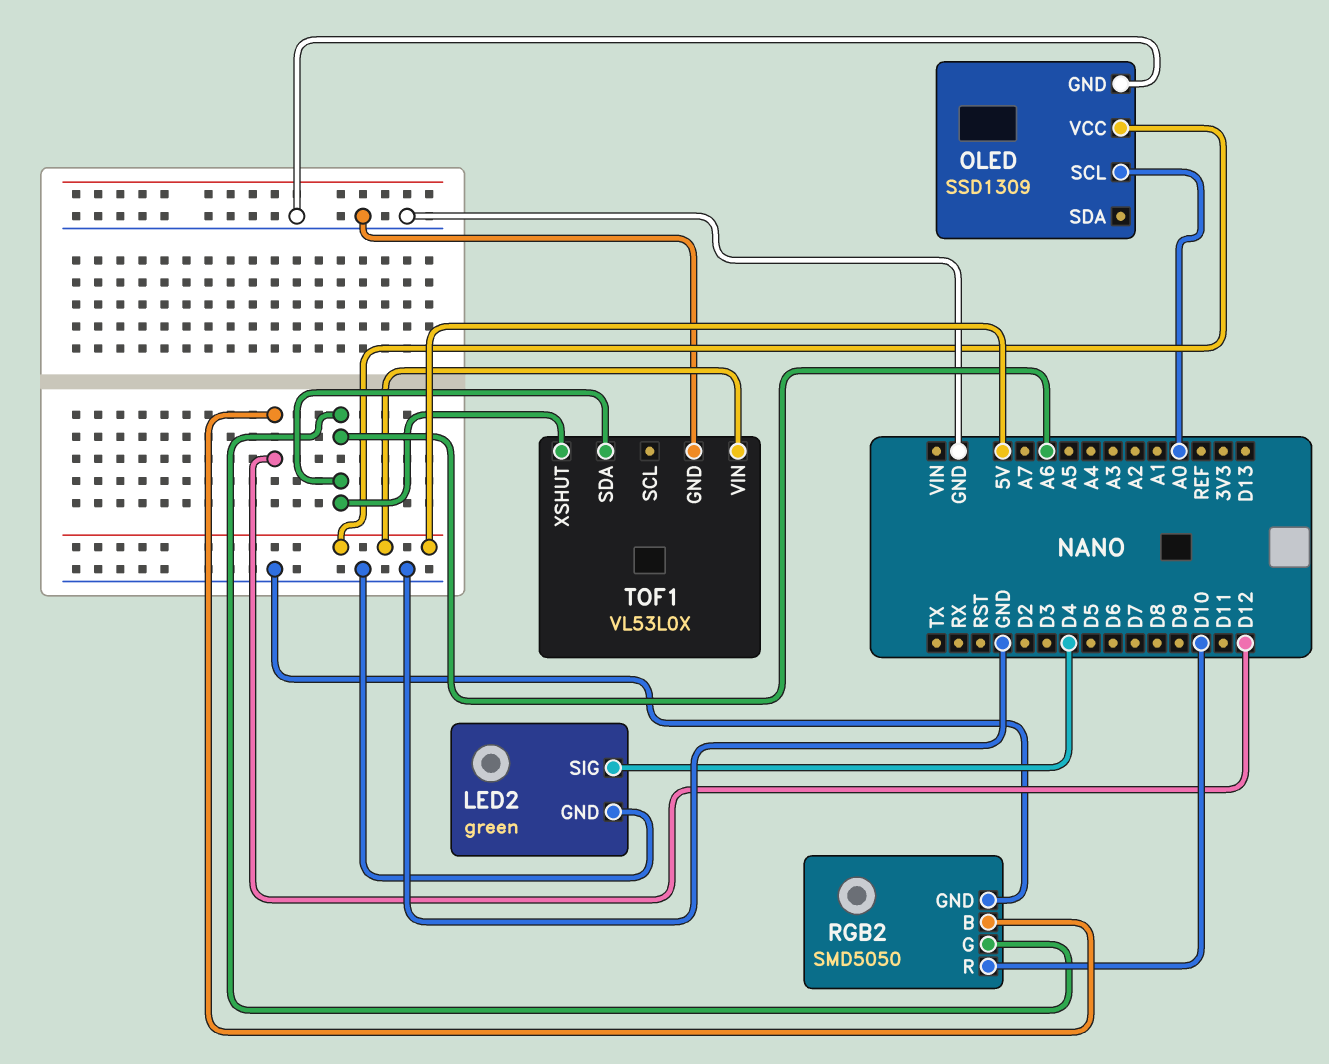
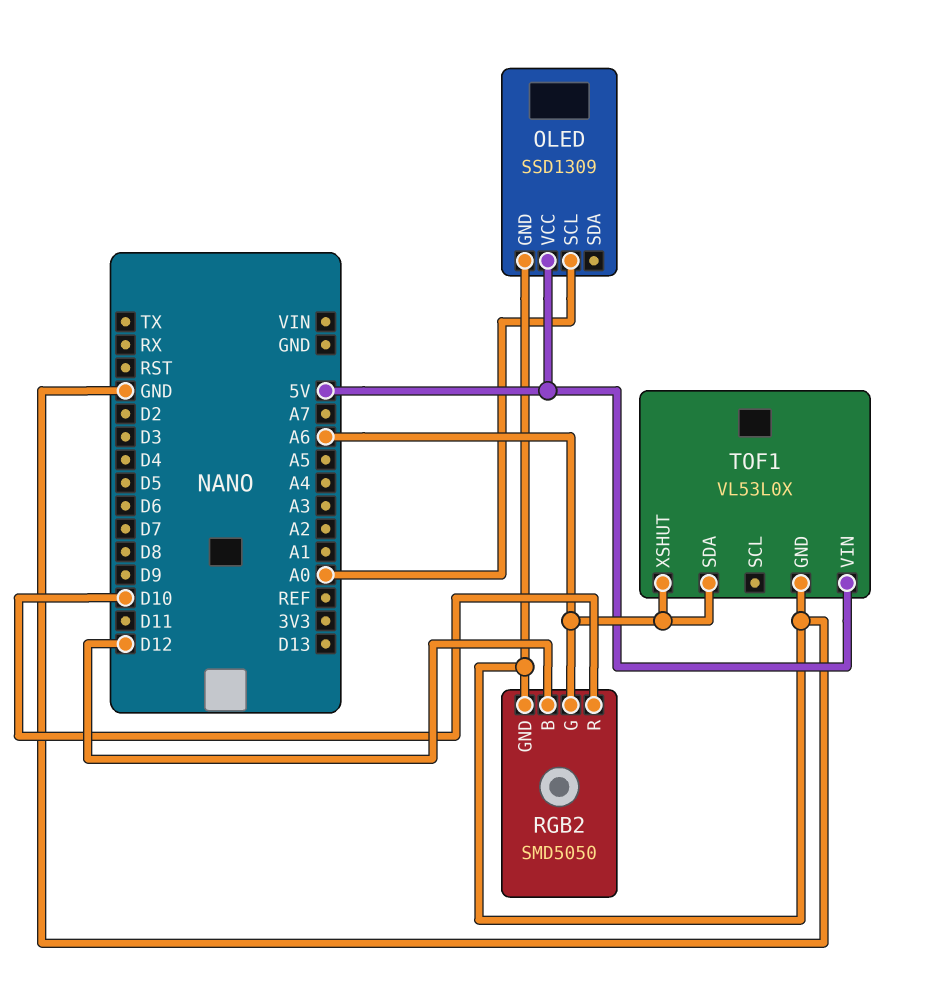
LED2: green -> none
LED2 pin GND: GND -> none
LED2 pin SIG: D4 -> none

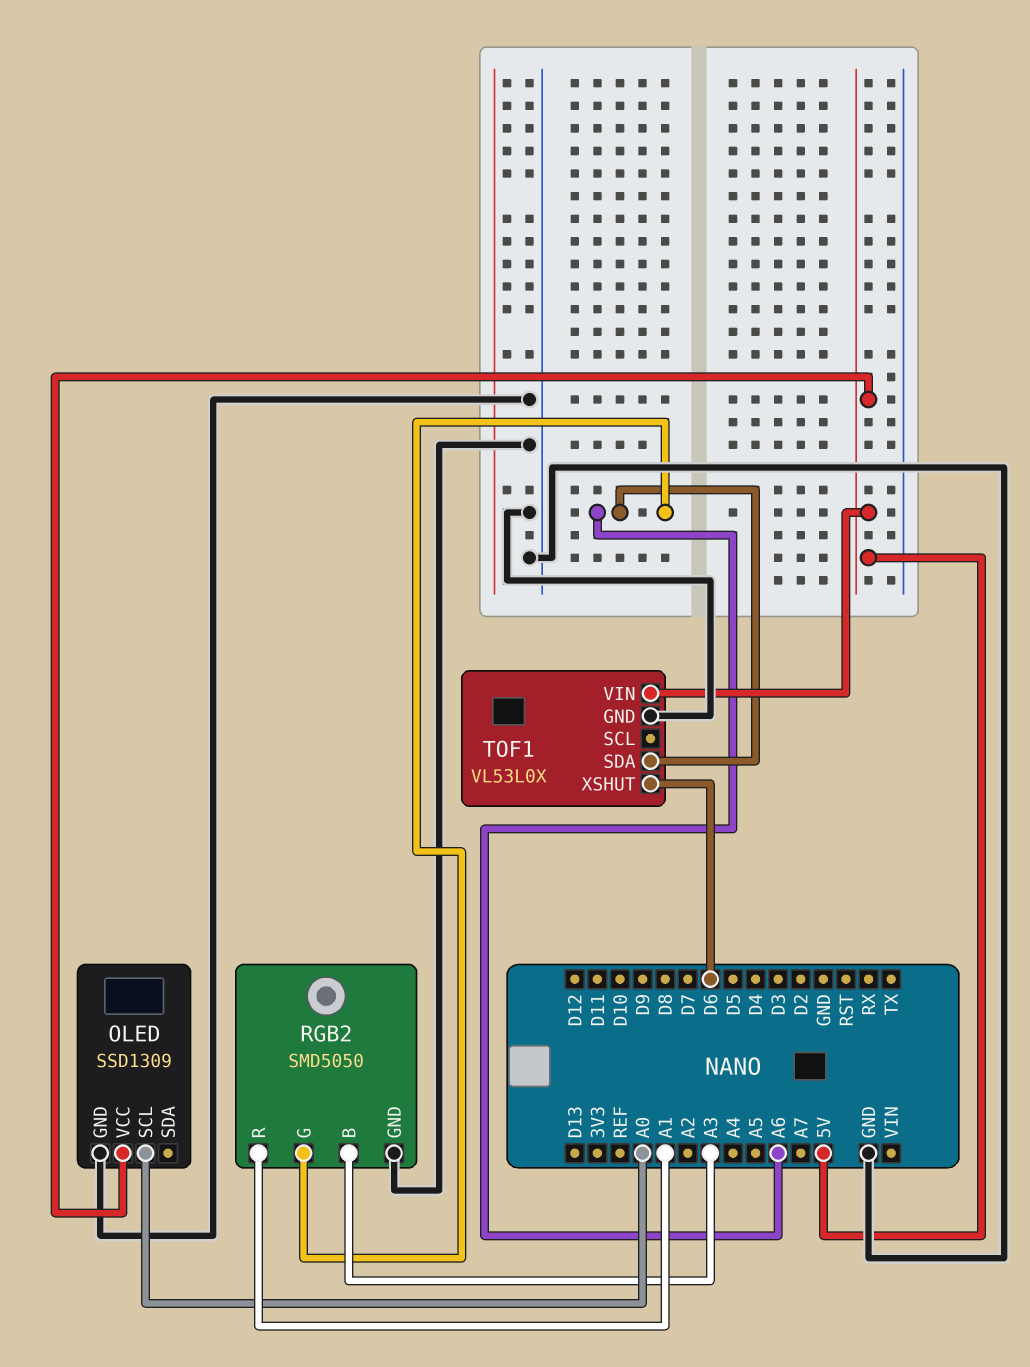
RGB2 pin B: D12 -> A3
RGB2 pin R: D10 -> A1
TOF1 pin XSHUT: A6 -> D6

